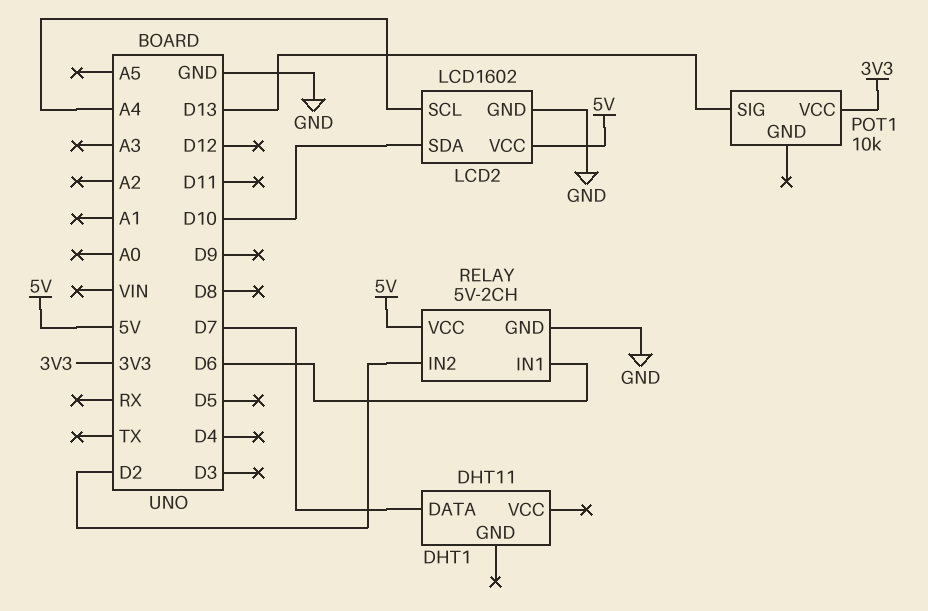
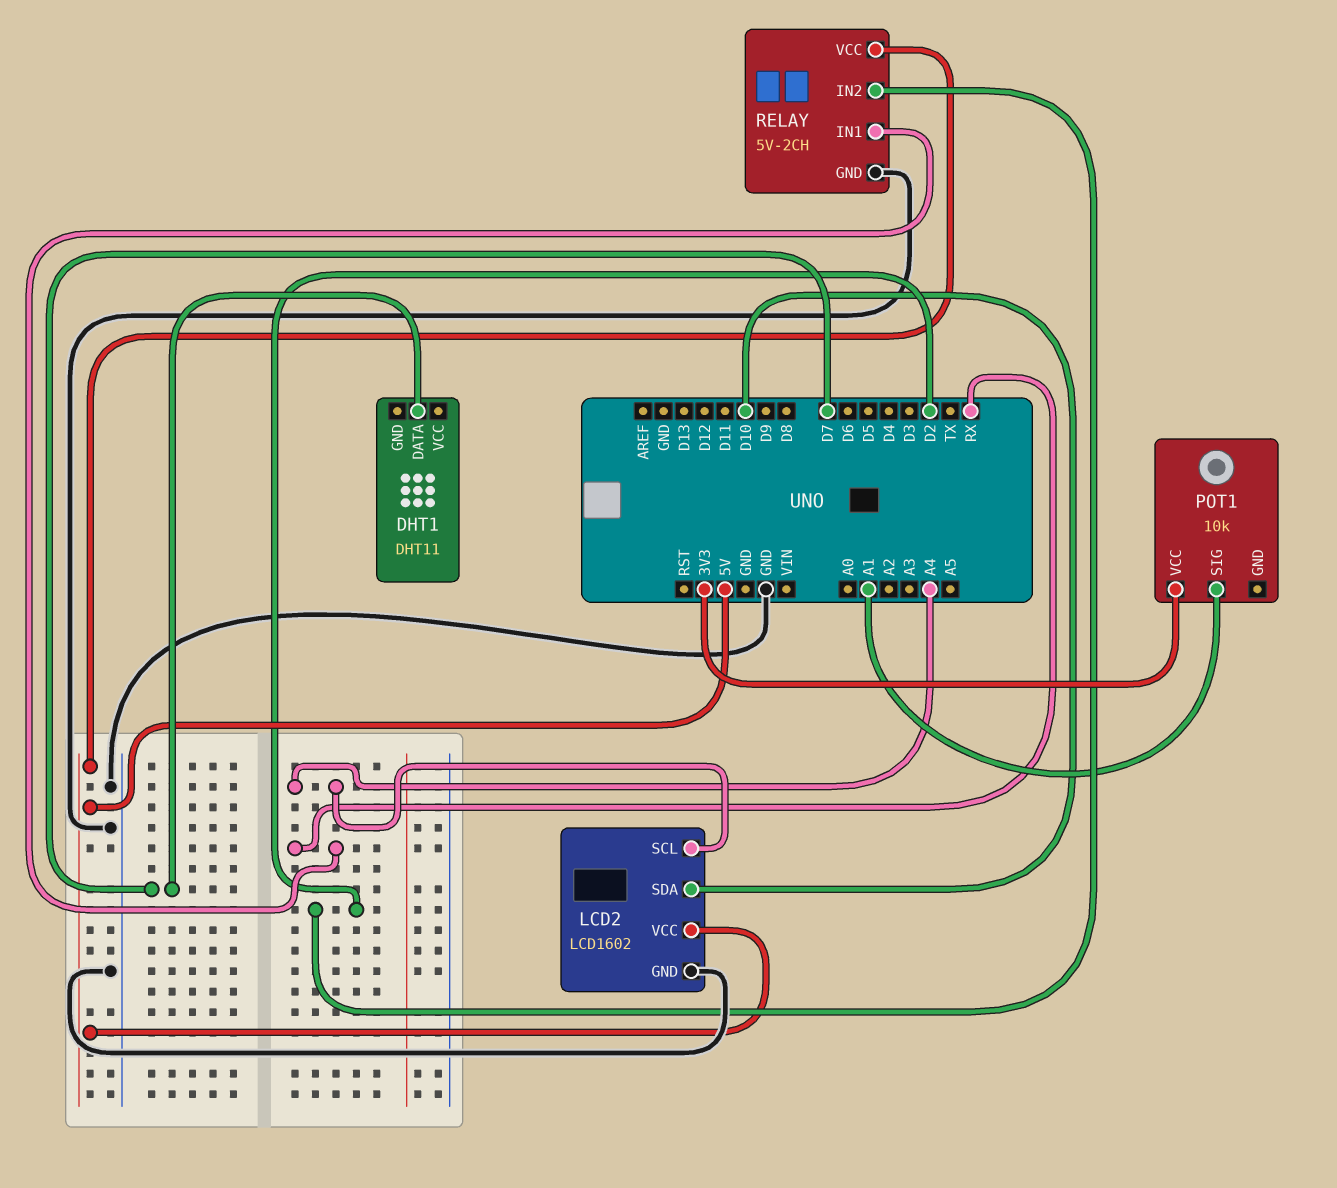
POT1 pin SIG: D13 -> A1
RELAY pin IN1: D6 -> RX

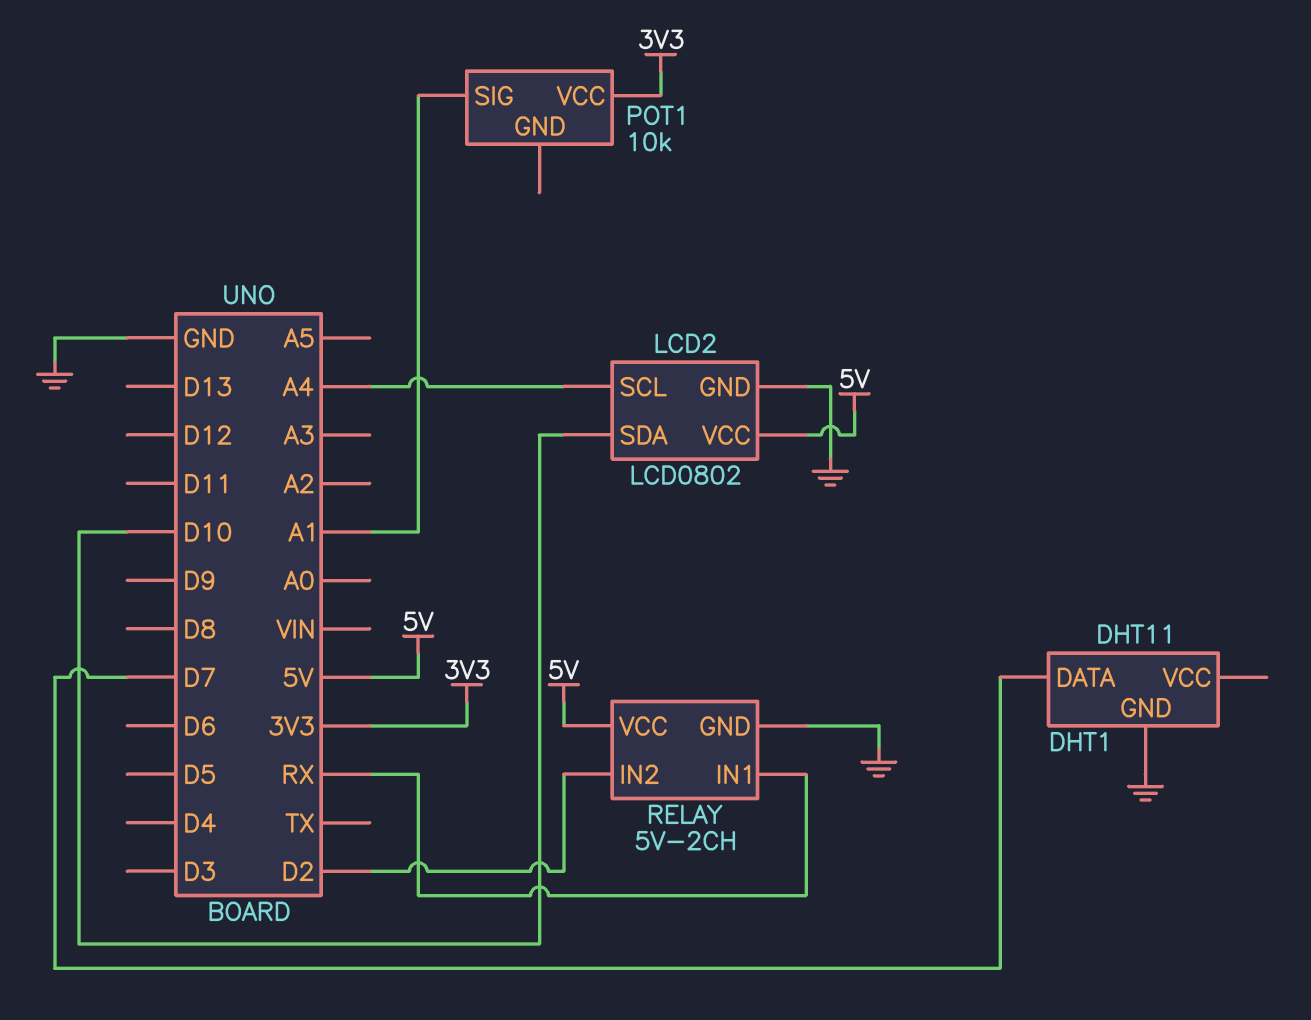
DHT1 pin GND: none -> GND
LCD2: LCD1602 -> LCD0802

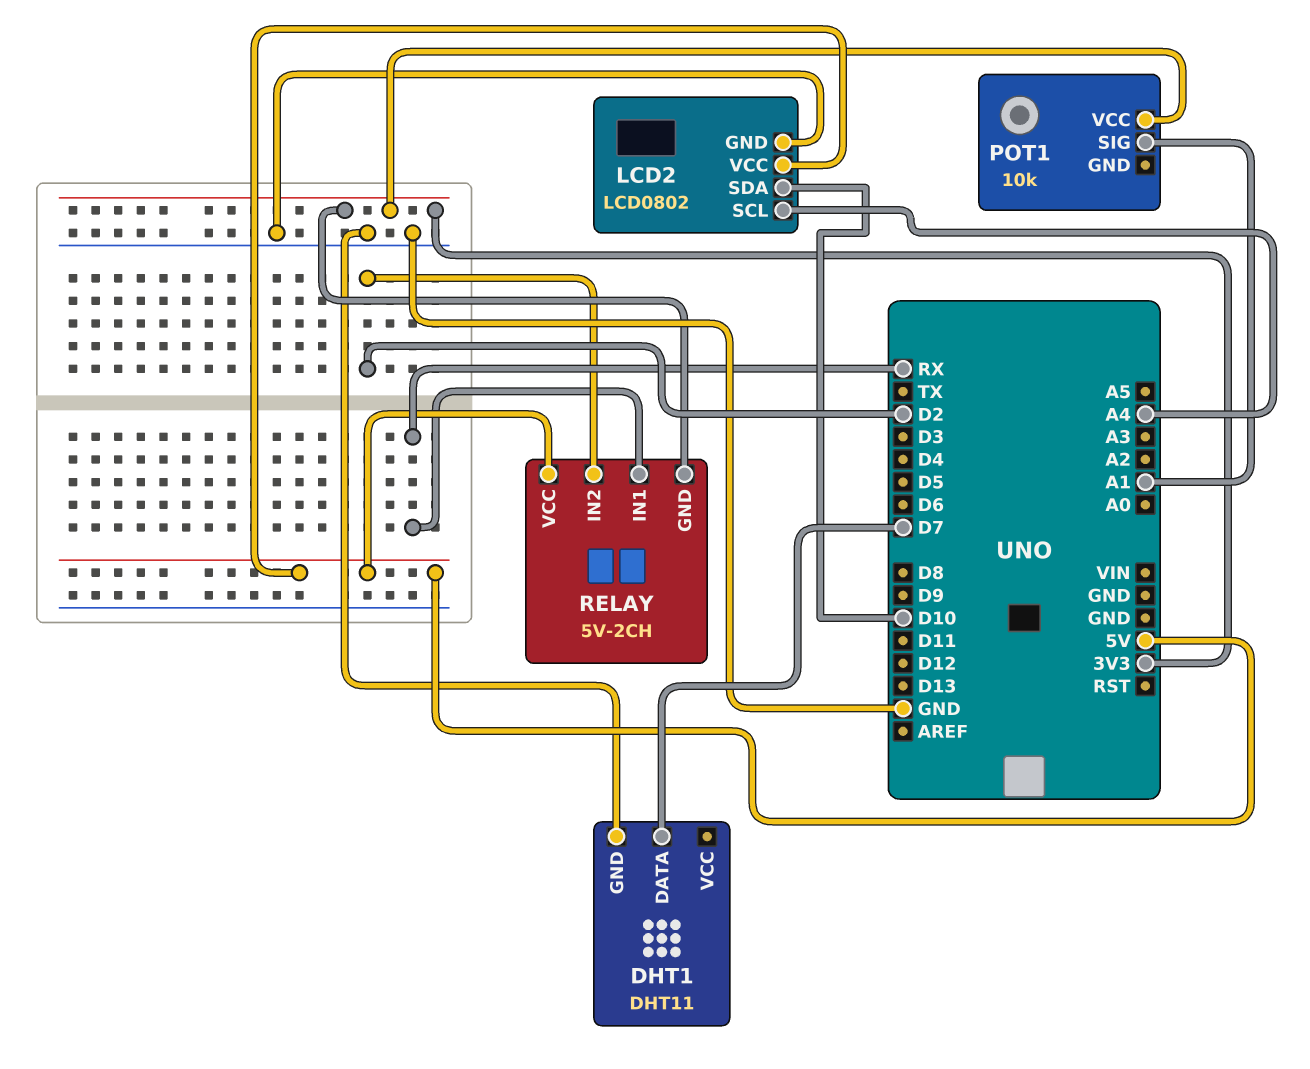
RELAY pin GND: GND -> 3V3

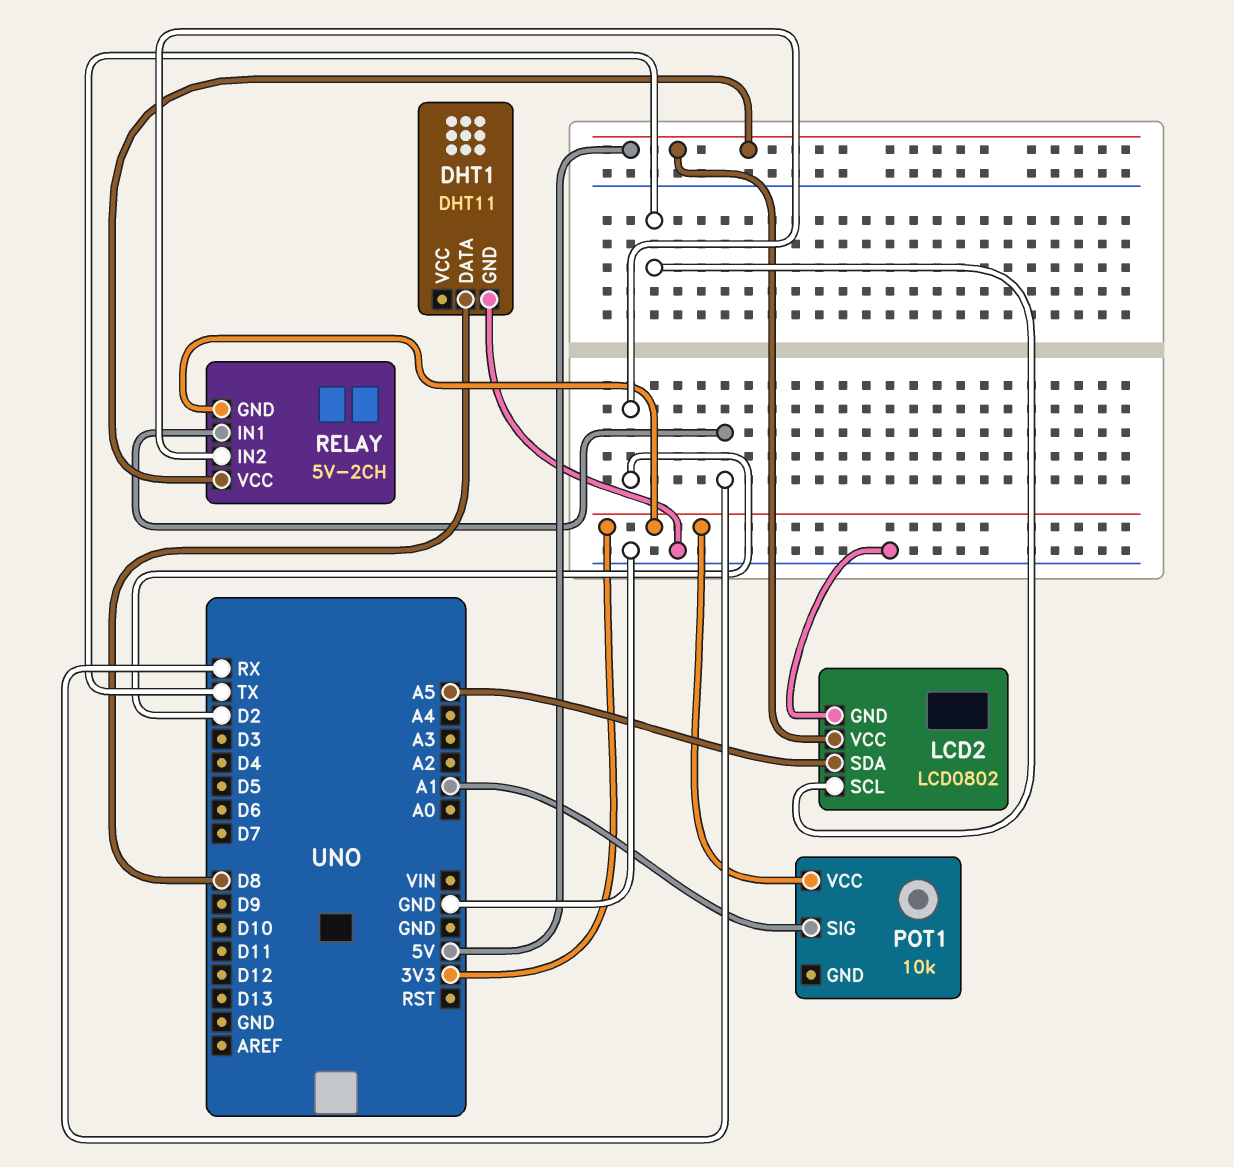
DHT1 pin DATA: D7 -> D8
LCD2 pin SCL: A4 -> TX
LCD2 pin SDA: D10 -> A5

